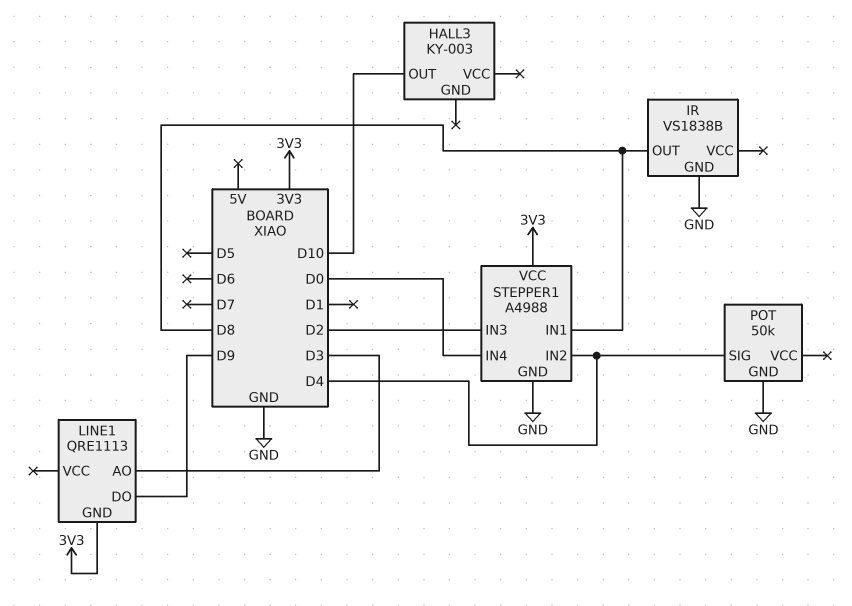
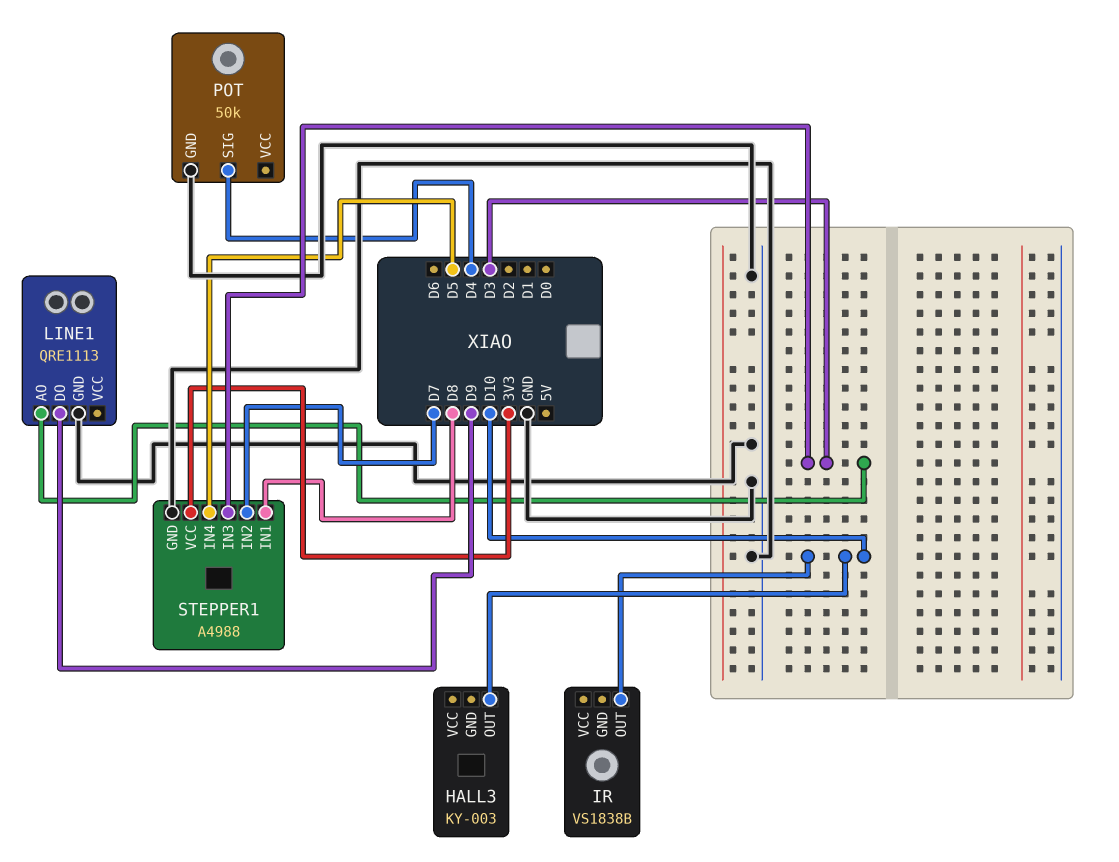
IR pin GND: GND -> none
IR pin OUT: D8 -> D10
LINE1 pin GND: 3V3 -> GND
STEPPER1 pin IN2: D4 -> D7
STEPPER1 pin IN3: D2 -> D3
STEPPER1 pin IN4: D0 -> D5

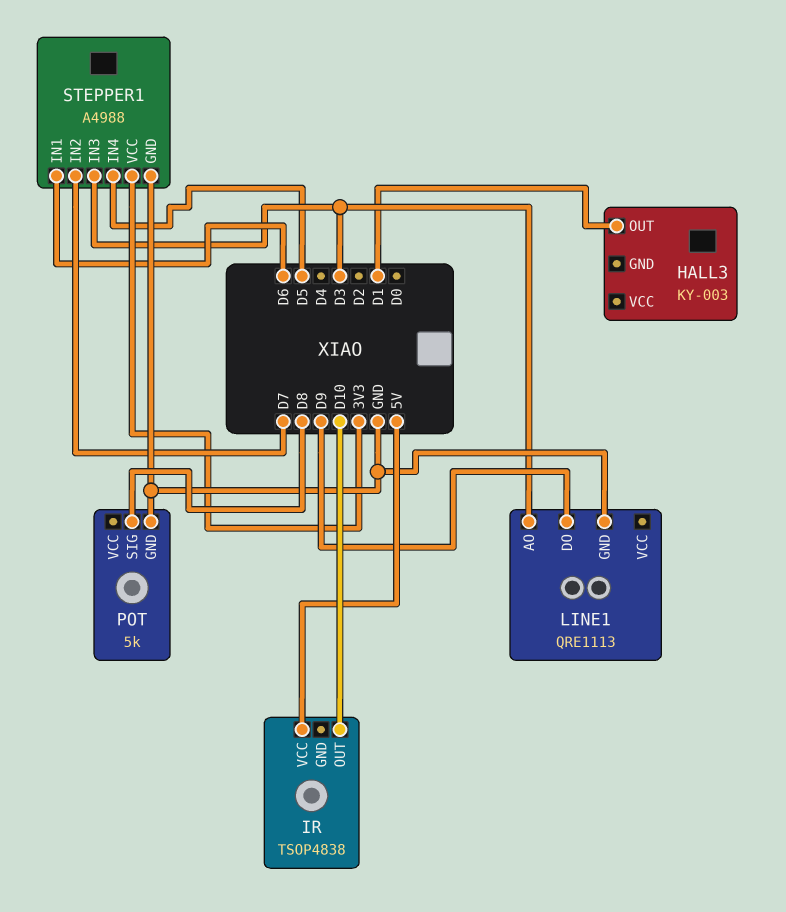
HALL3 pin OUT: D10 -> D1
IR: VS1838B -> TSOP4838
IR pin VCC: none -> 5V
POT: 50k -> 5k
POT pin SIG: D4 -> D8
STEPPER1 pin IN1: D8 -> D6

